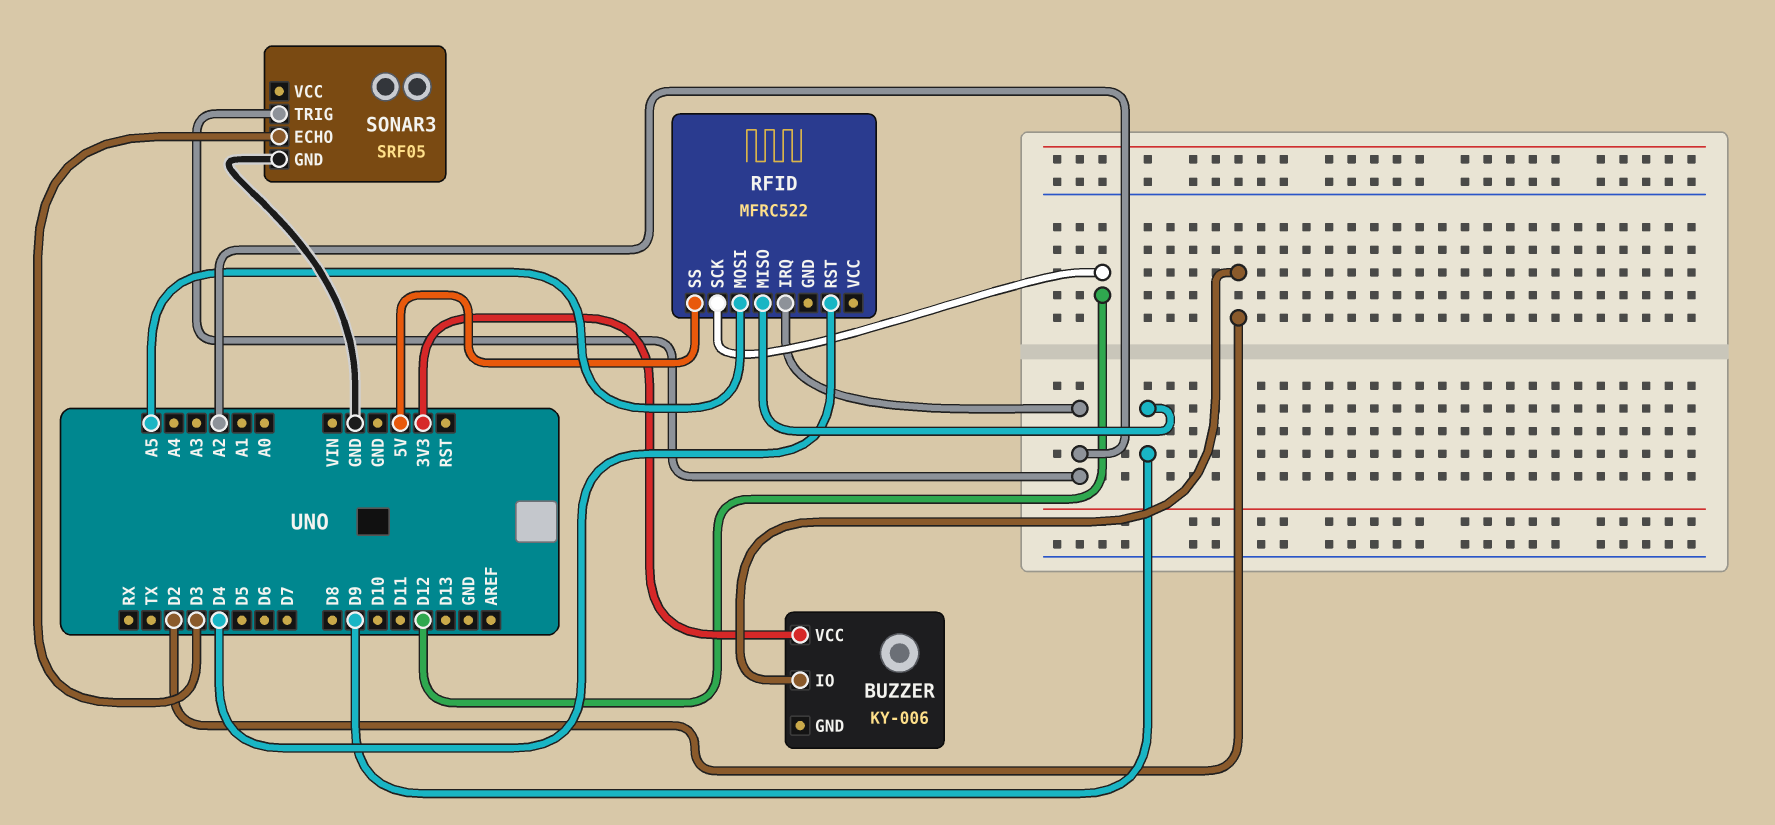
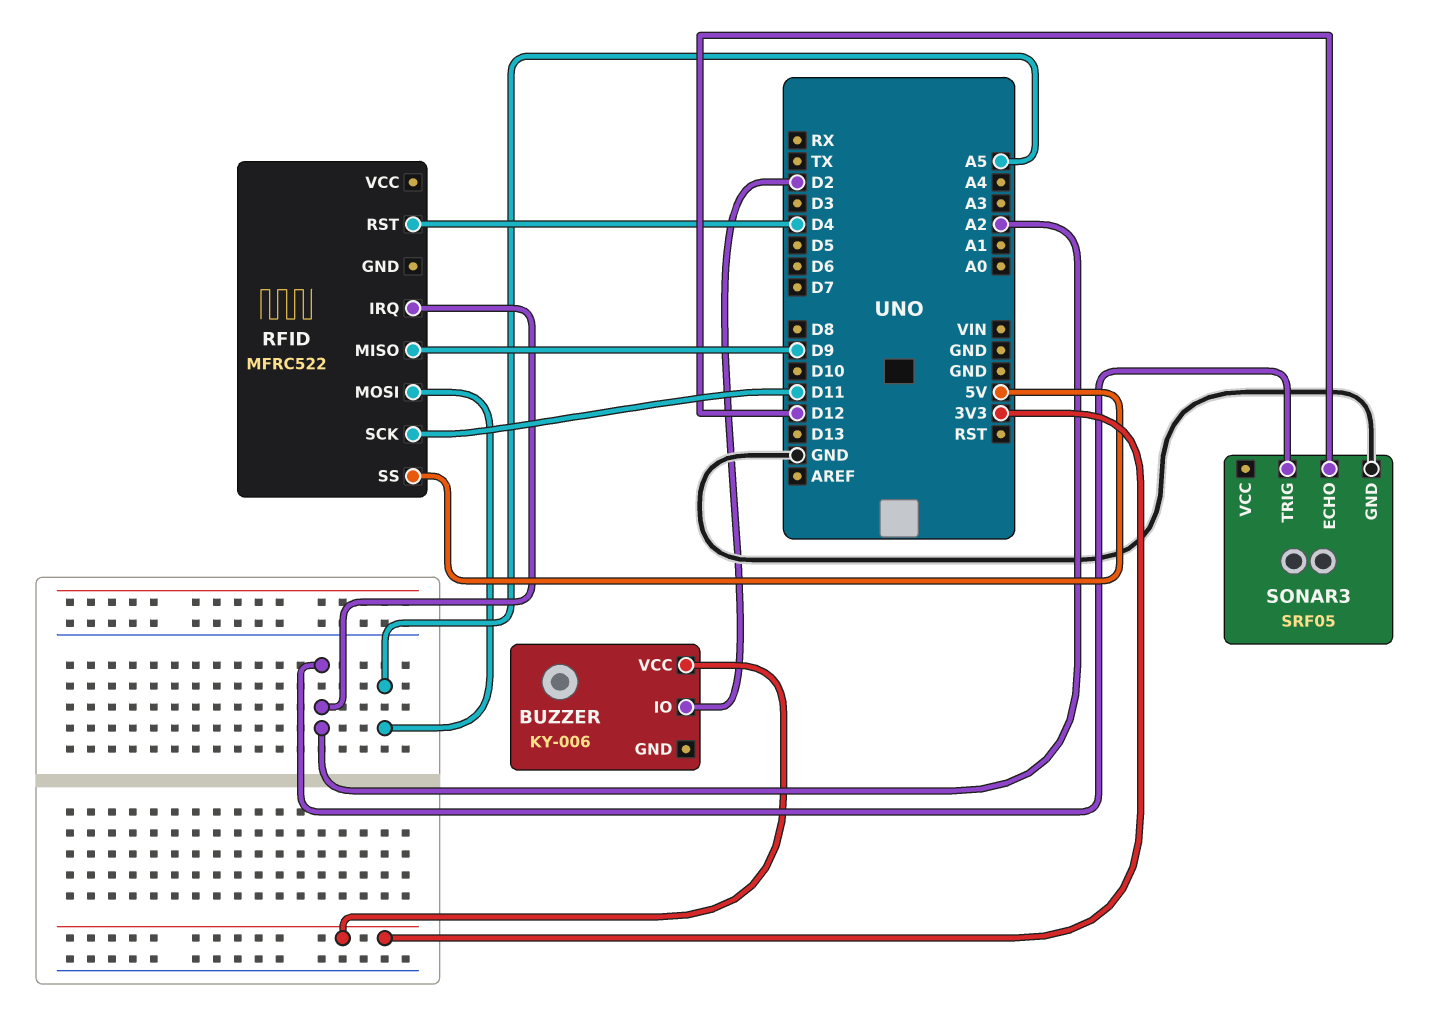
RFID pin SCK: D12 -> D11
SONAR3 pin ECHO: D3 -> D12

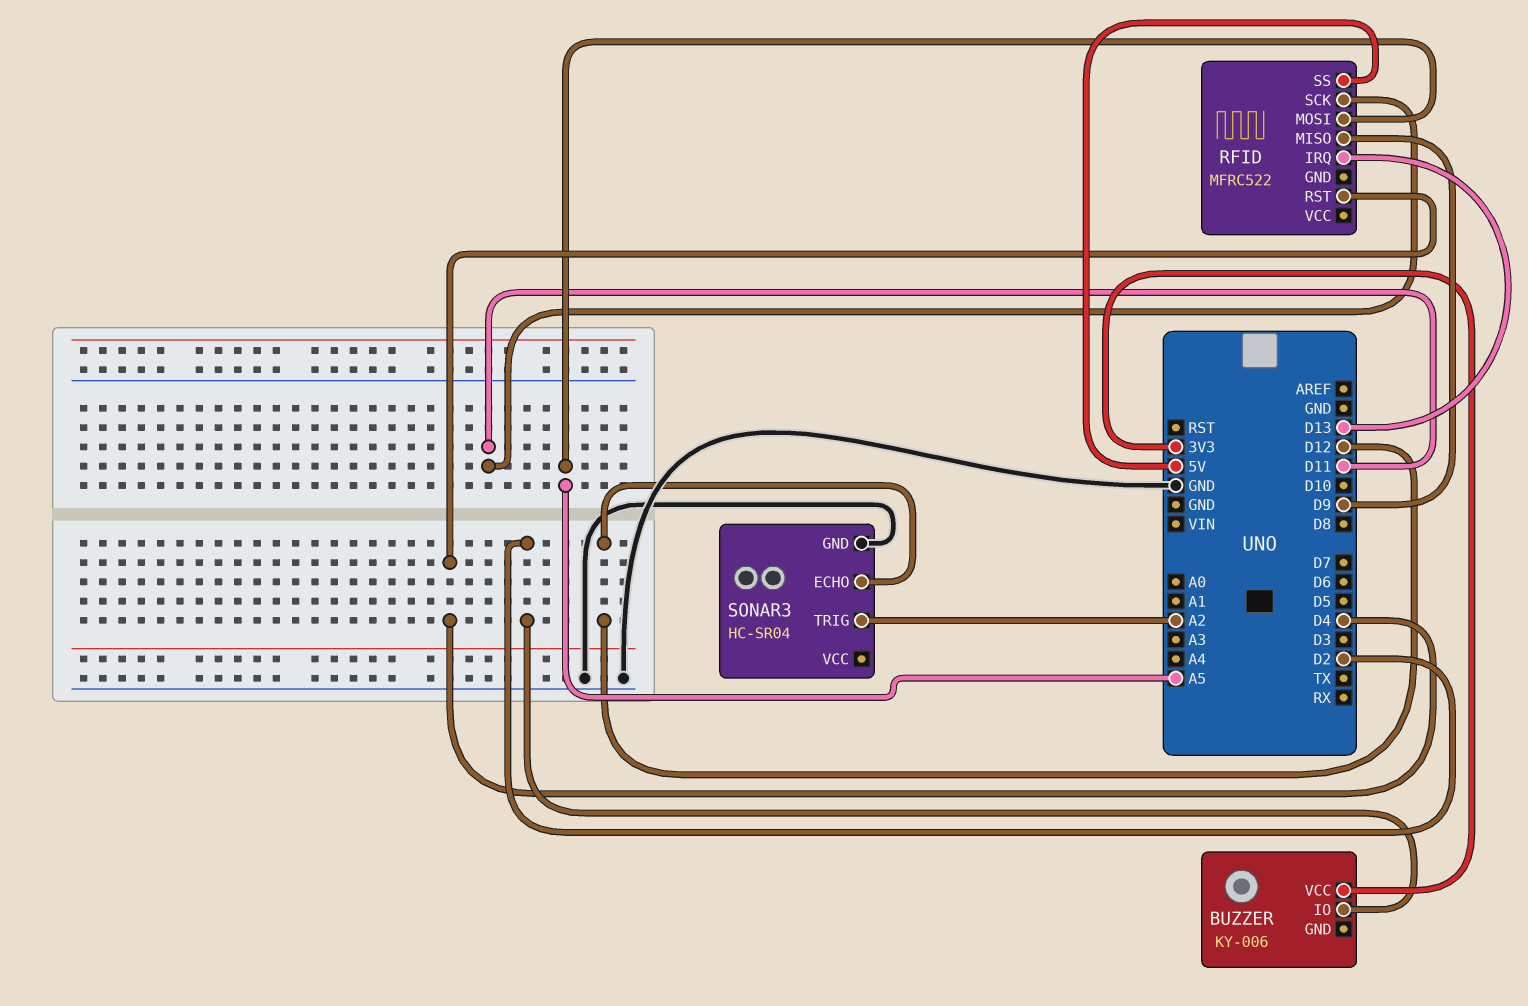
RFID pin IRQ: A2 -> D13
SONAR3: SRF05 -> HC-SR04

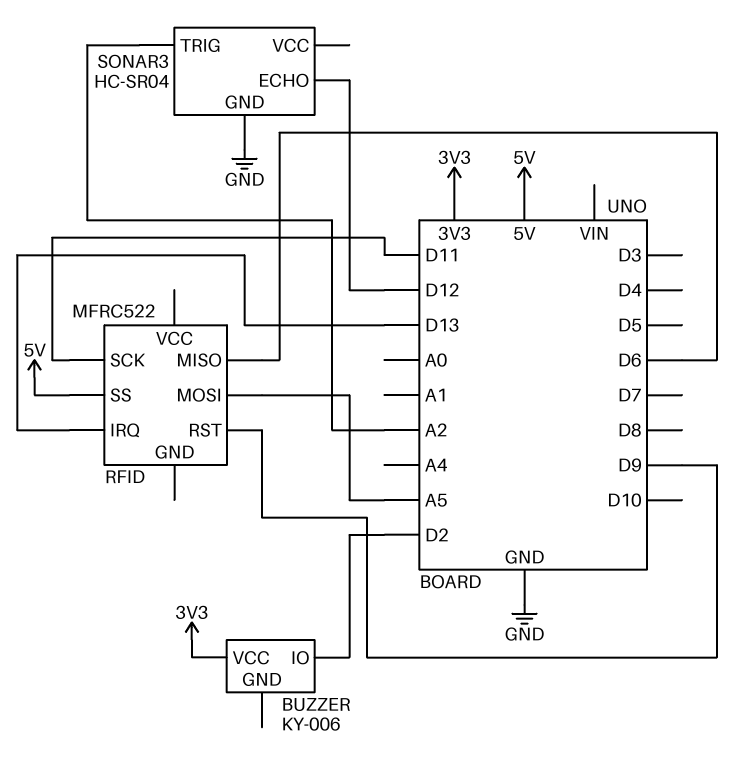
RFID pin MISO: D9 -> D6
RFID pin RST: D4 -> D9

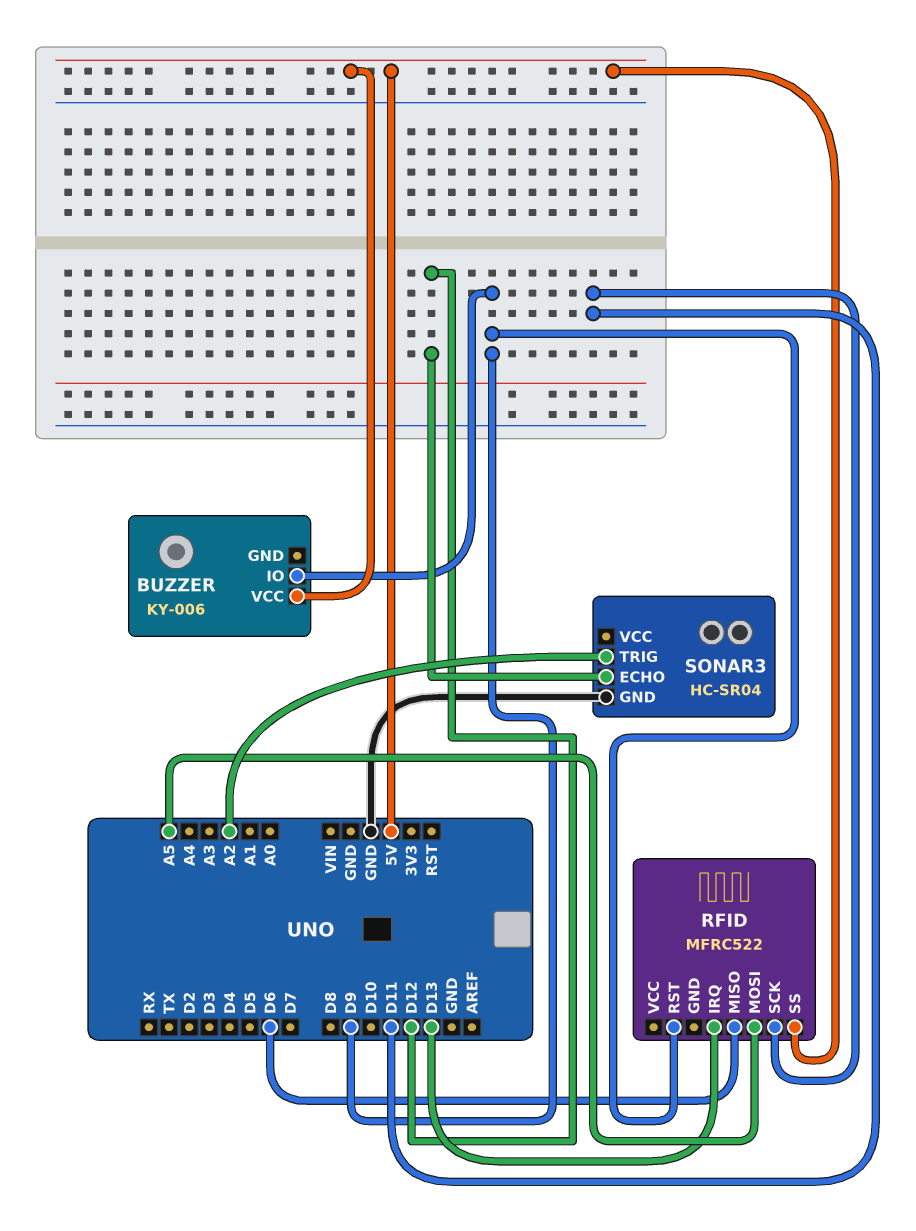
BUZZER pin IO: D2 -> D9
BUZZER pin VCC: 3V3 -> 5V

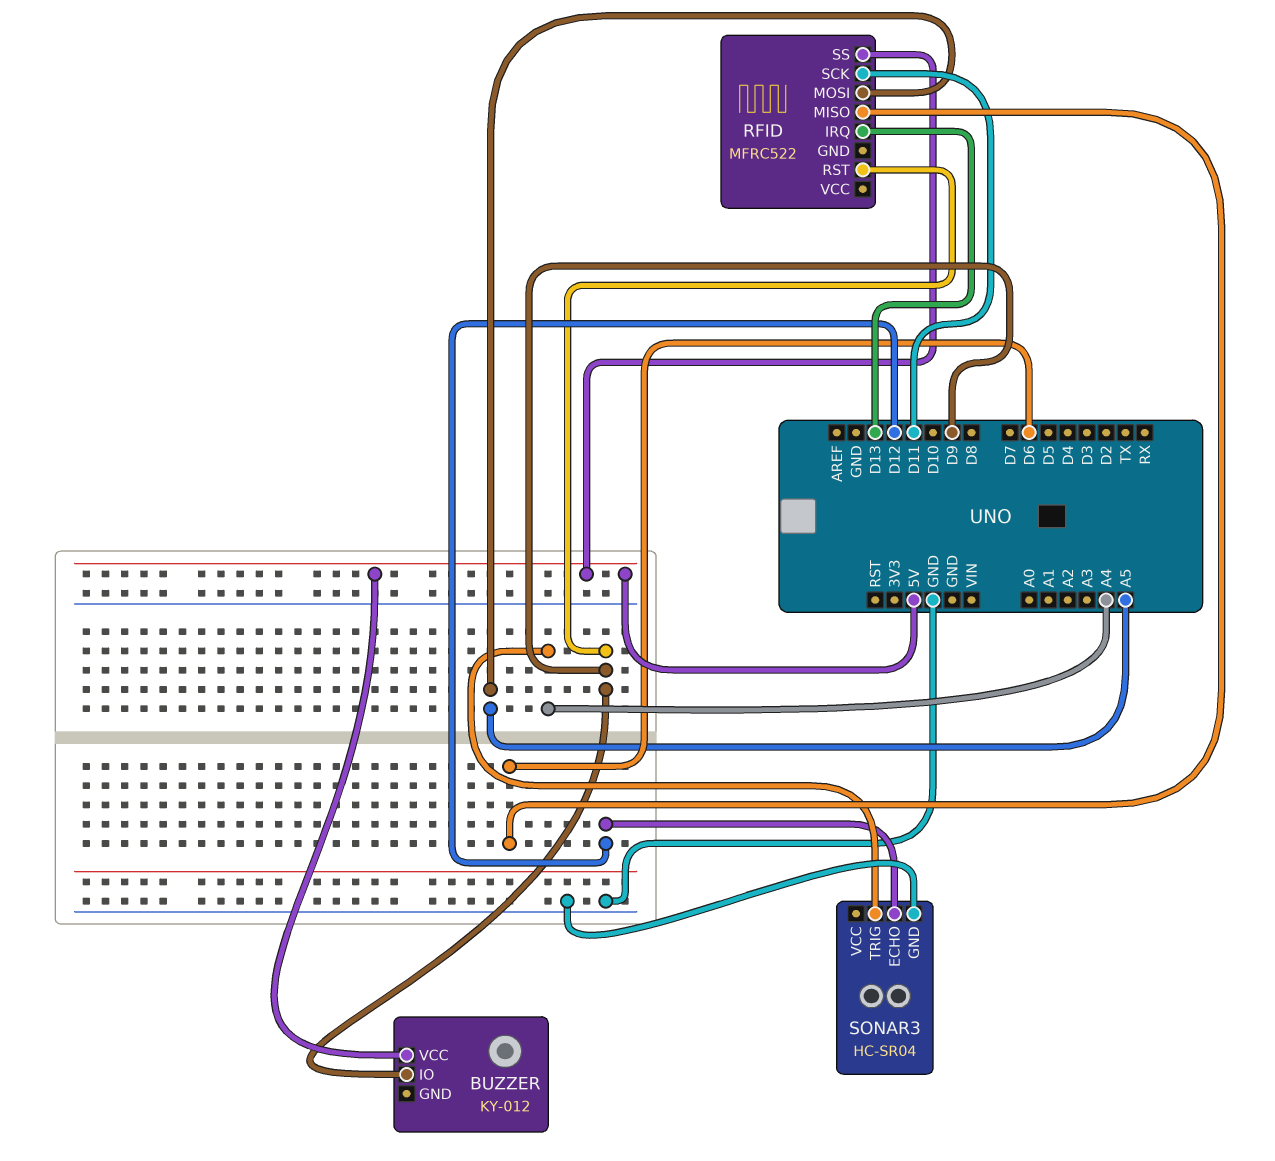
BUZZER: KY-006 -> KY-012
SONAR3 pin TRIG: A2 -> A4

